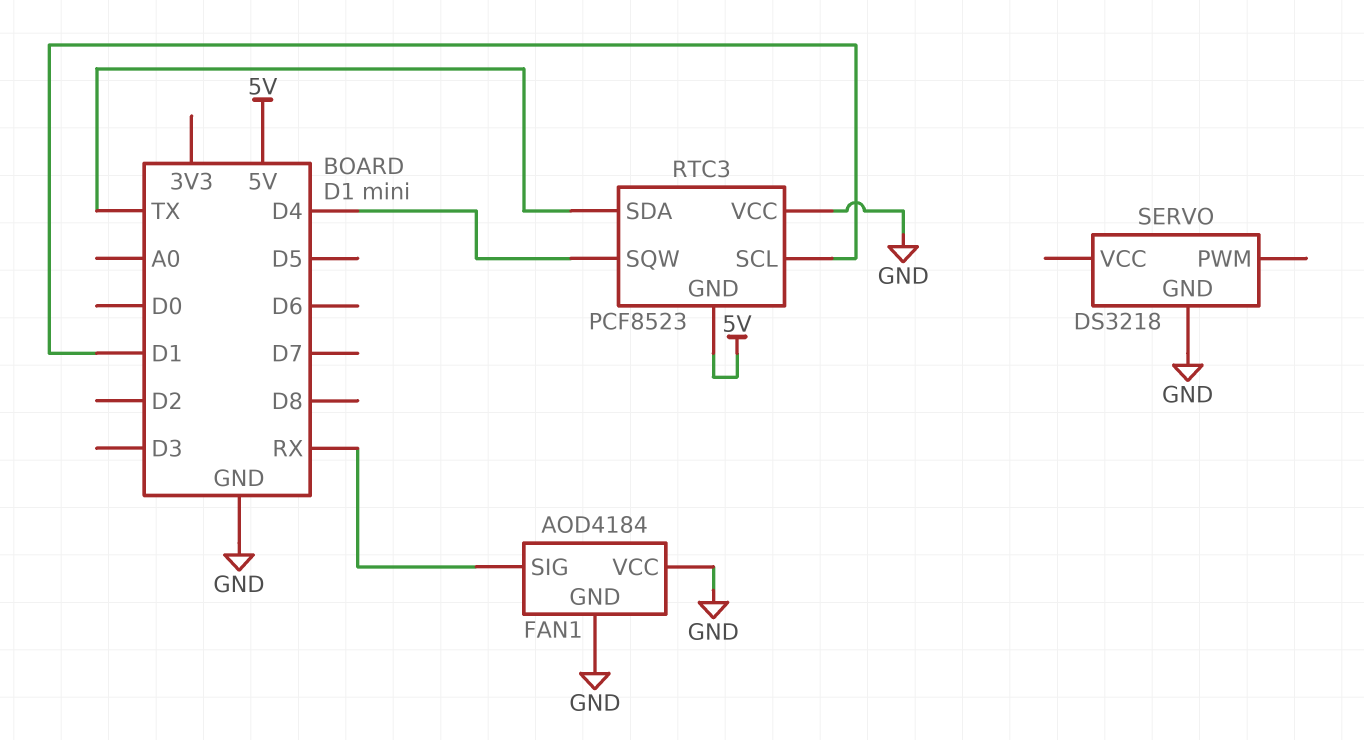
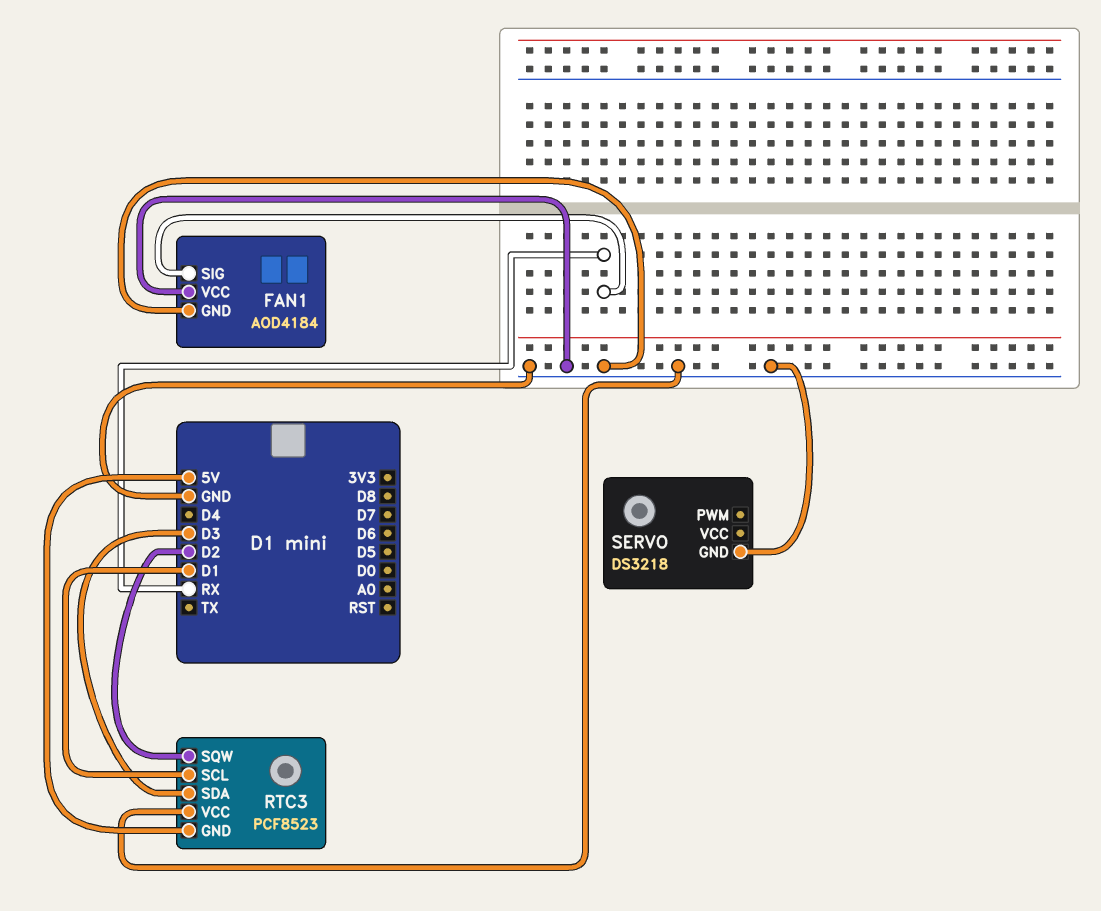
RTC3 pin SDA: TX -> D3
RTC3 pin SQW: D4 -> D2

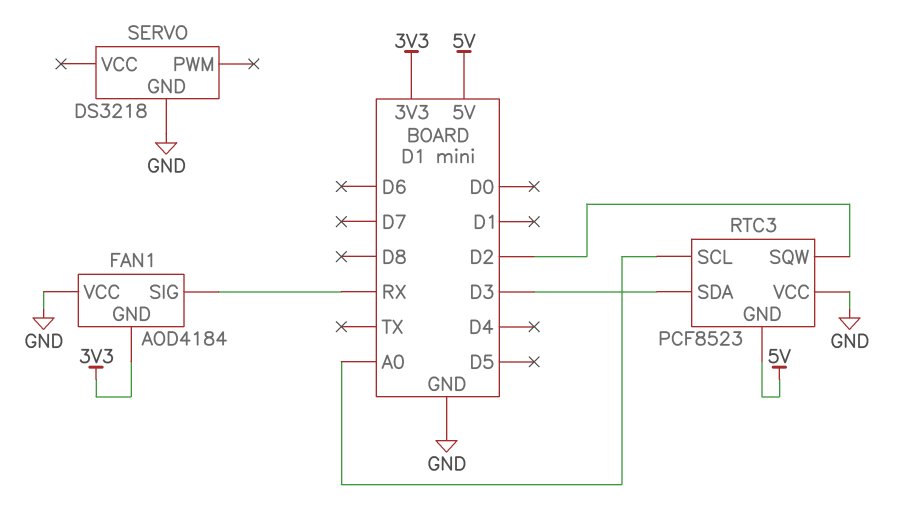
FAN1 pin GND: GND -> 3V3
RTC3 pin SCL: D1 -> A0

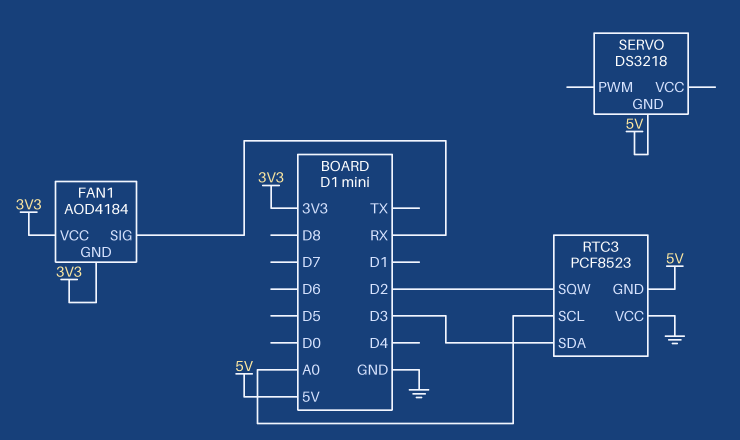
FAN1 pin VCC: GND -> 3V3
SERVO pin GND: GND -> 5V

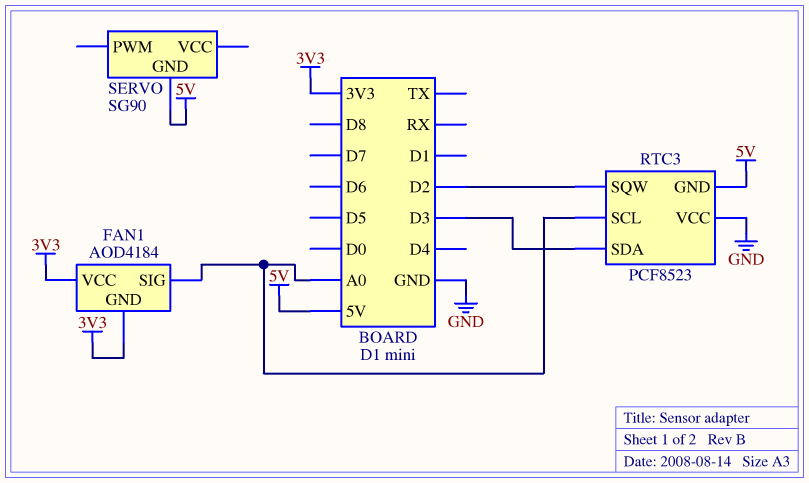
FAN1 pin SIG: RX -> A0
SERVO: DS3218 -> SG90

